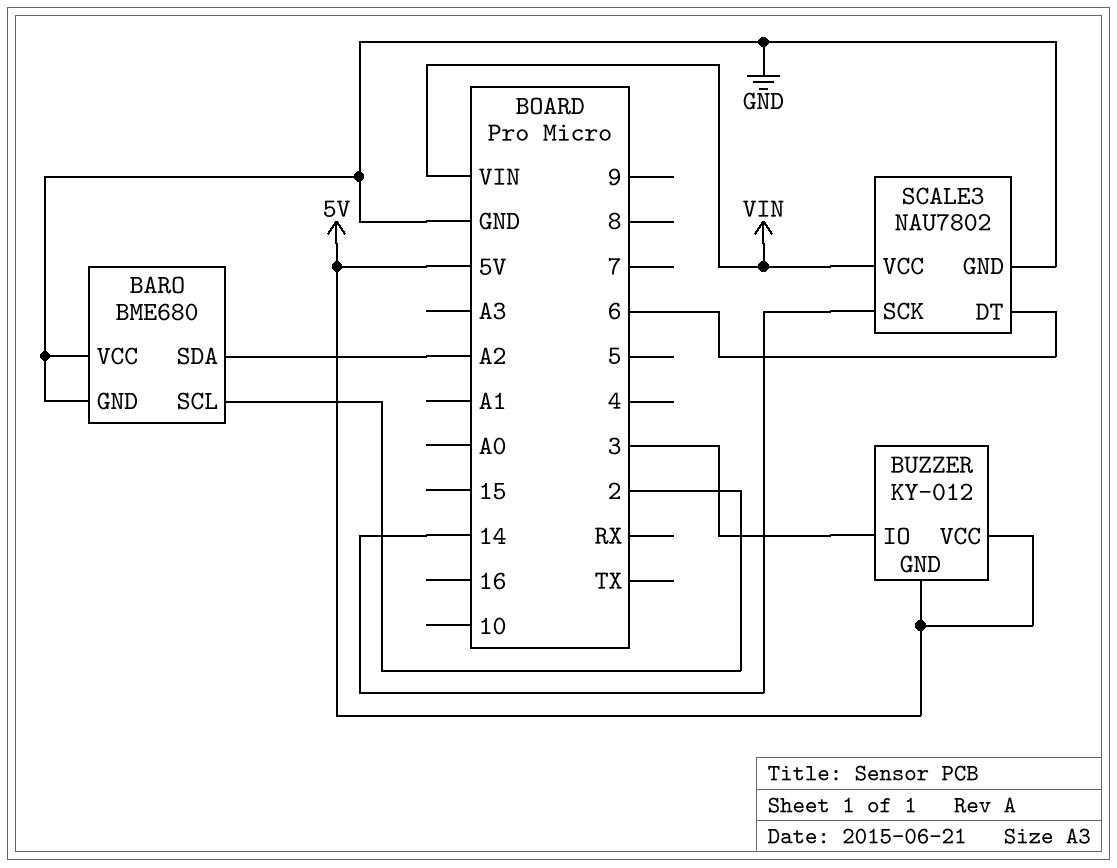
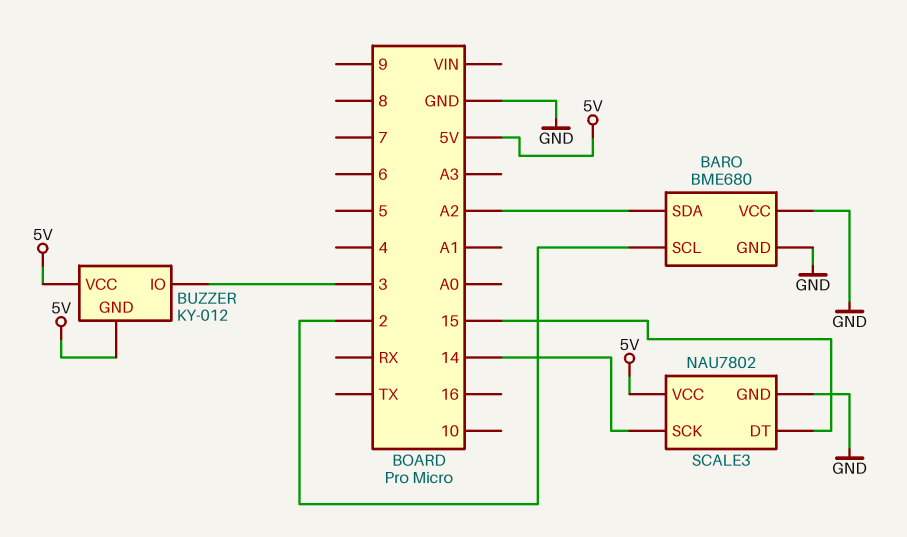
SCALE3 pin DT: 6 -> 15
SCALE3 pin VCC: VIN -> 5V

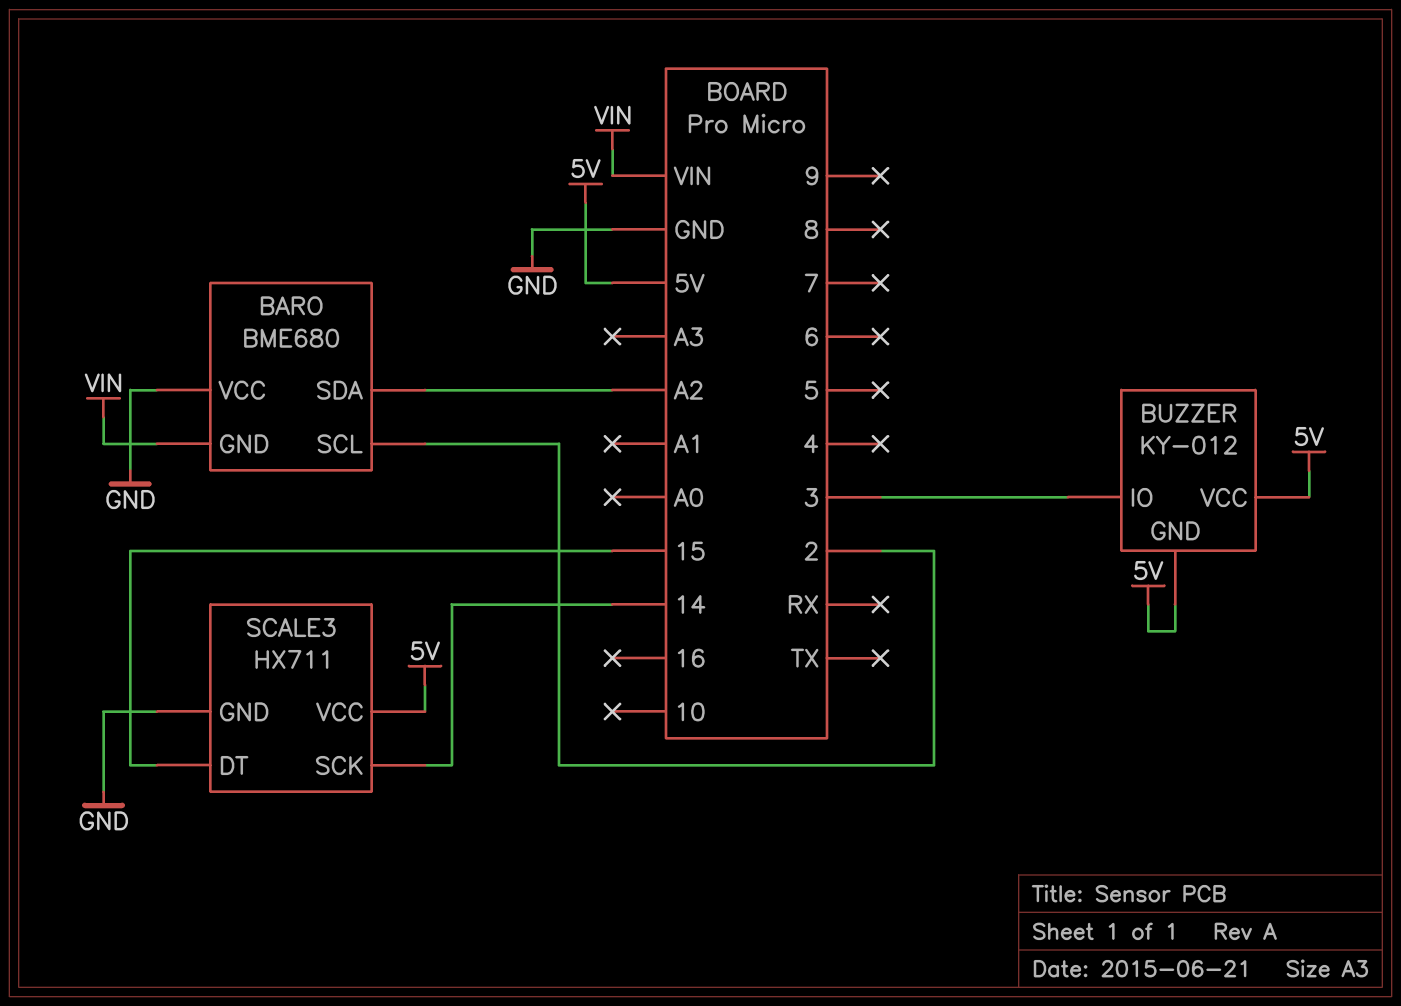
BARO pin GND: GND -> VIN
SCALE3: NAU7802 -> HX711

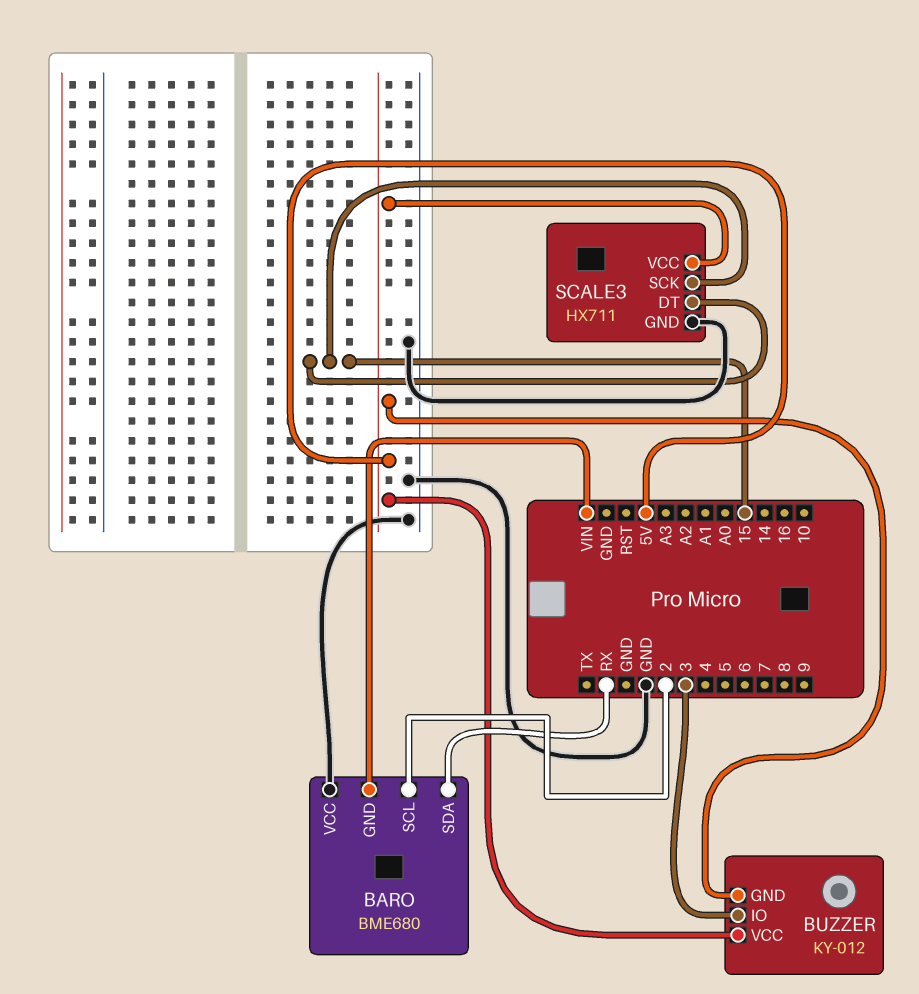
BARO pin SDA: A2 -> RX
SCALE3 pin SCK: 14 -> 15

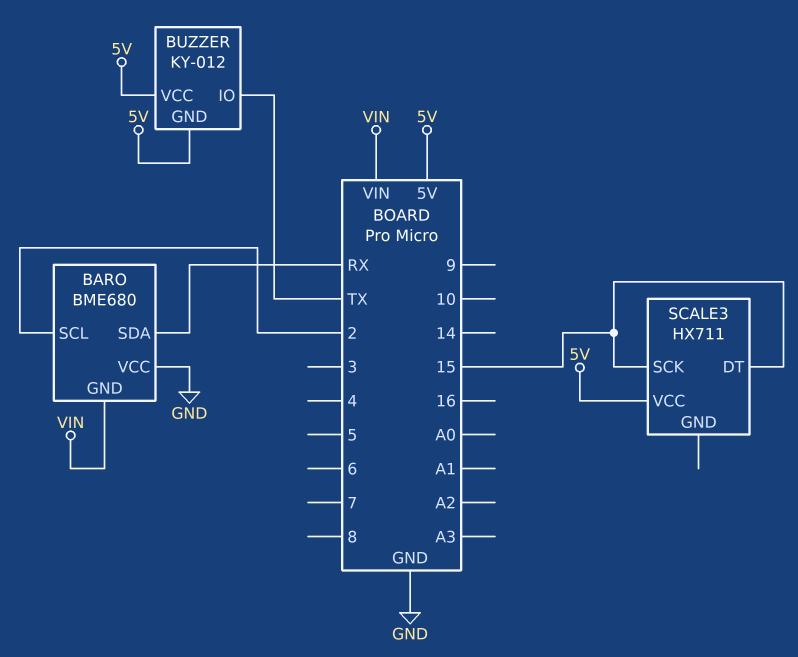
BUZZER pin IO: 3 -> TX
SCALE3 pin GND: GND -> none

